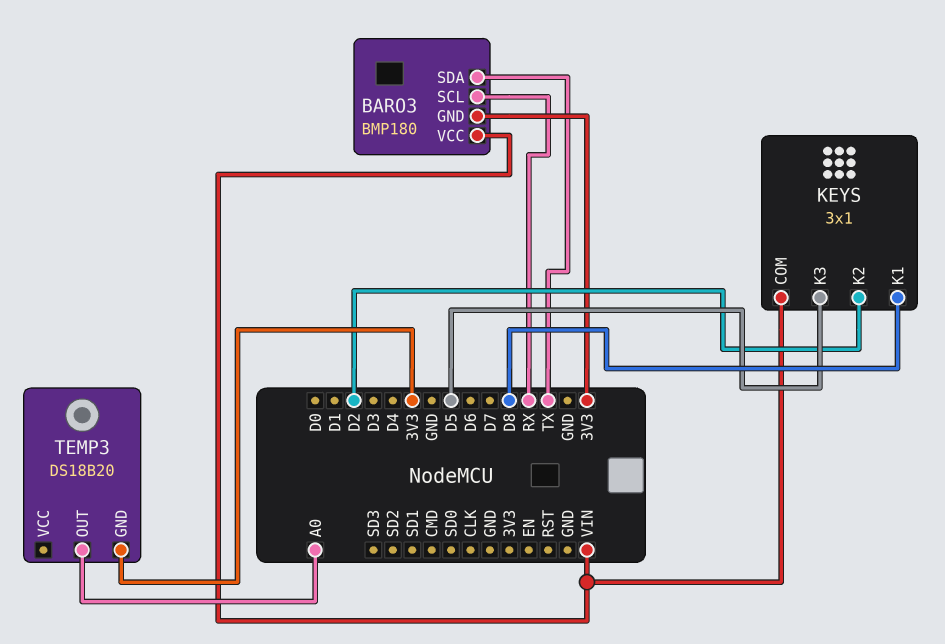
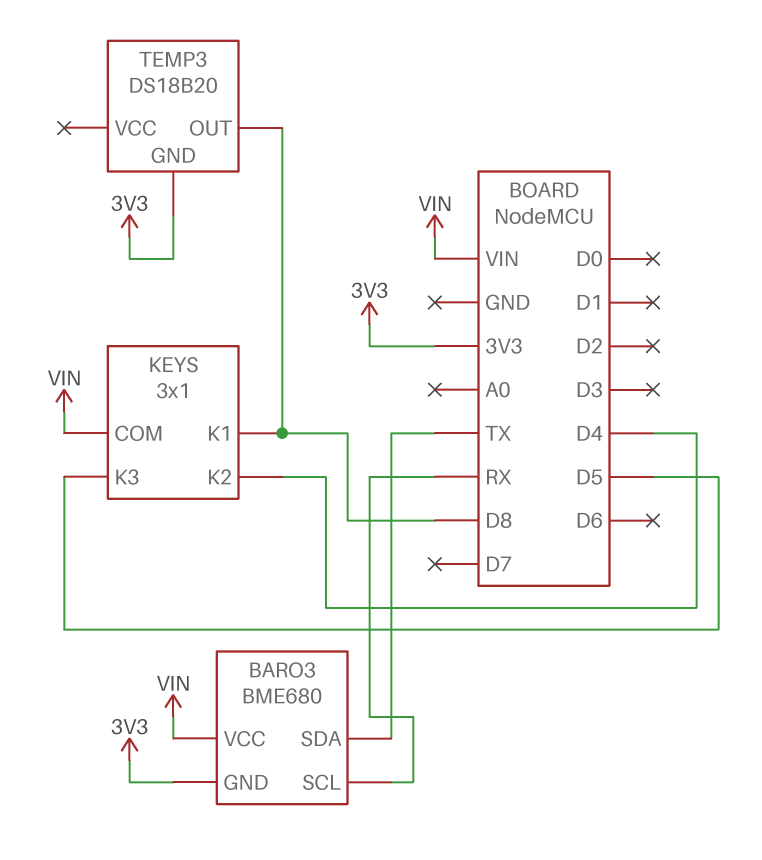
BARO3: BMP180 -> BME680
KEYS pin K2: D2 -> D4
TEMP3 pin OUT: A0 -> D8

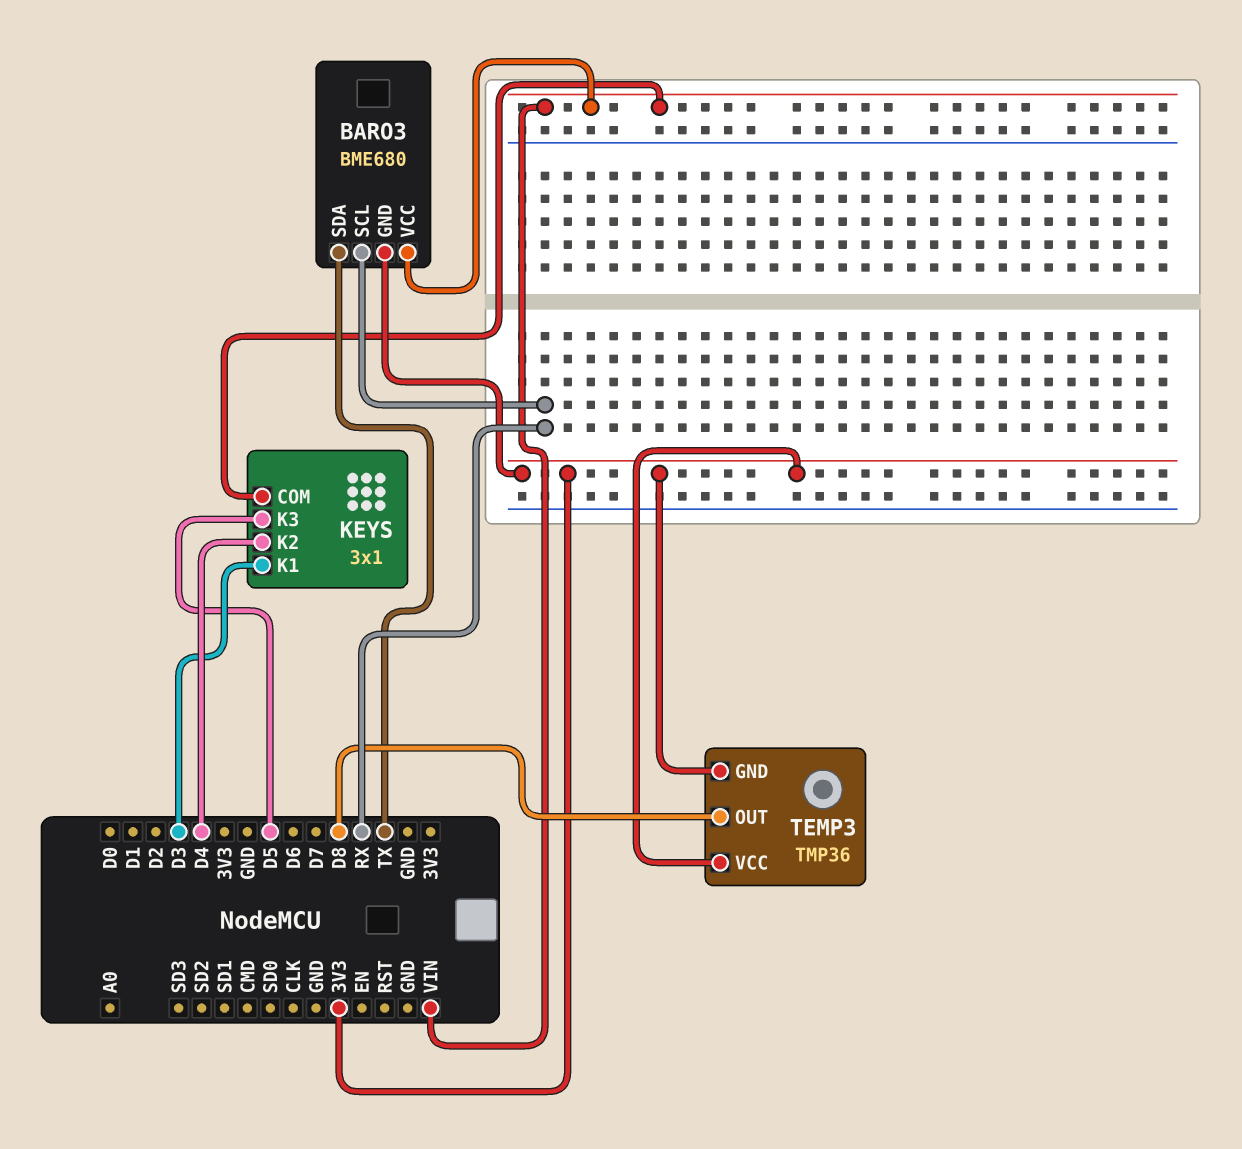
KEYS pin K1: D8 -> D3
TEMP3: DS18B20 -> TMP36
TEMP3 pin VCC: none -> 3V3

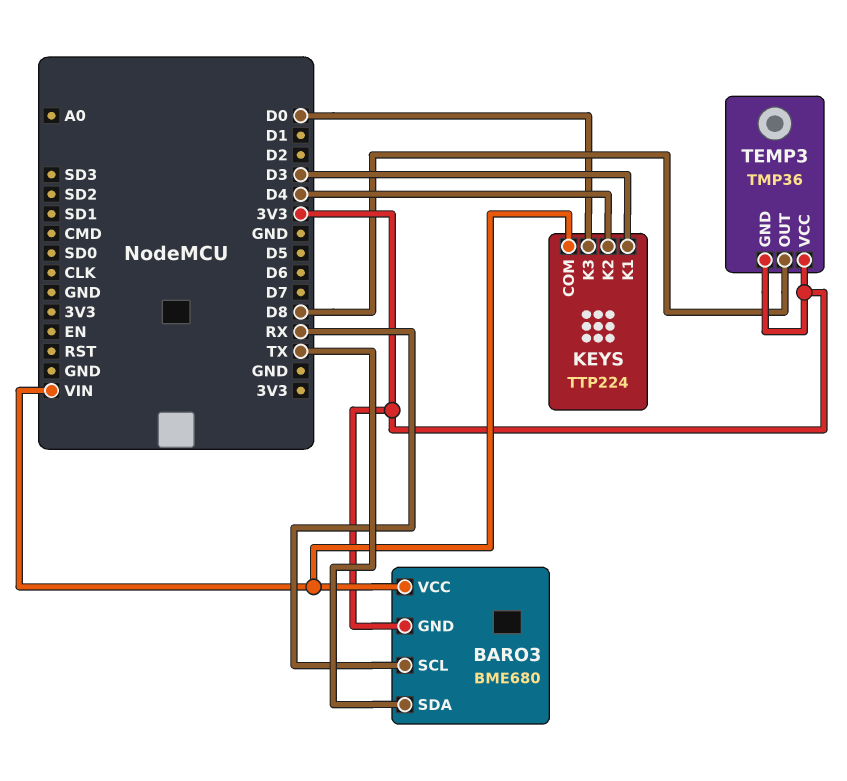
KEYS: 3x1 -> TTP224
KEYS pin K3: D5 -> D0

